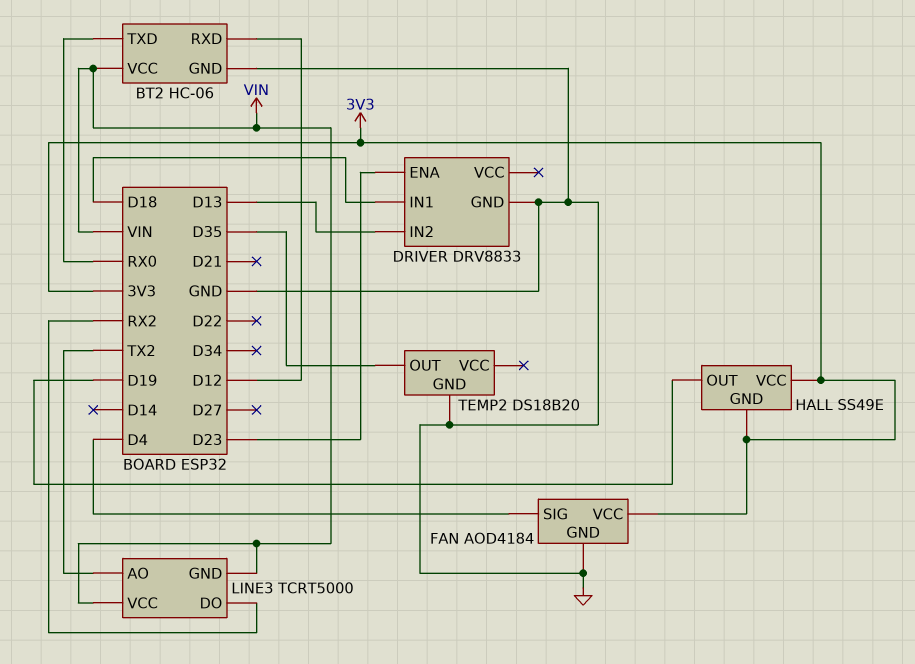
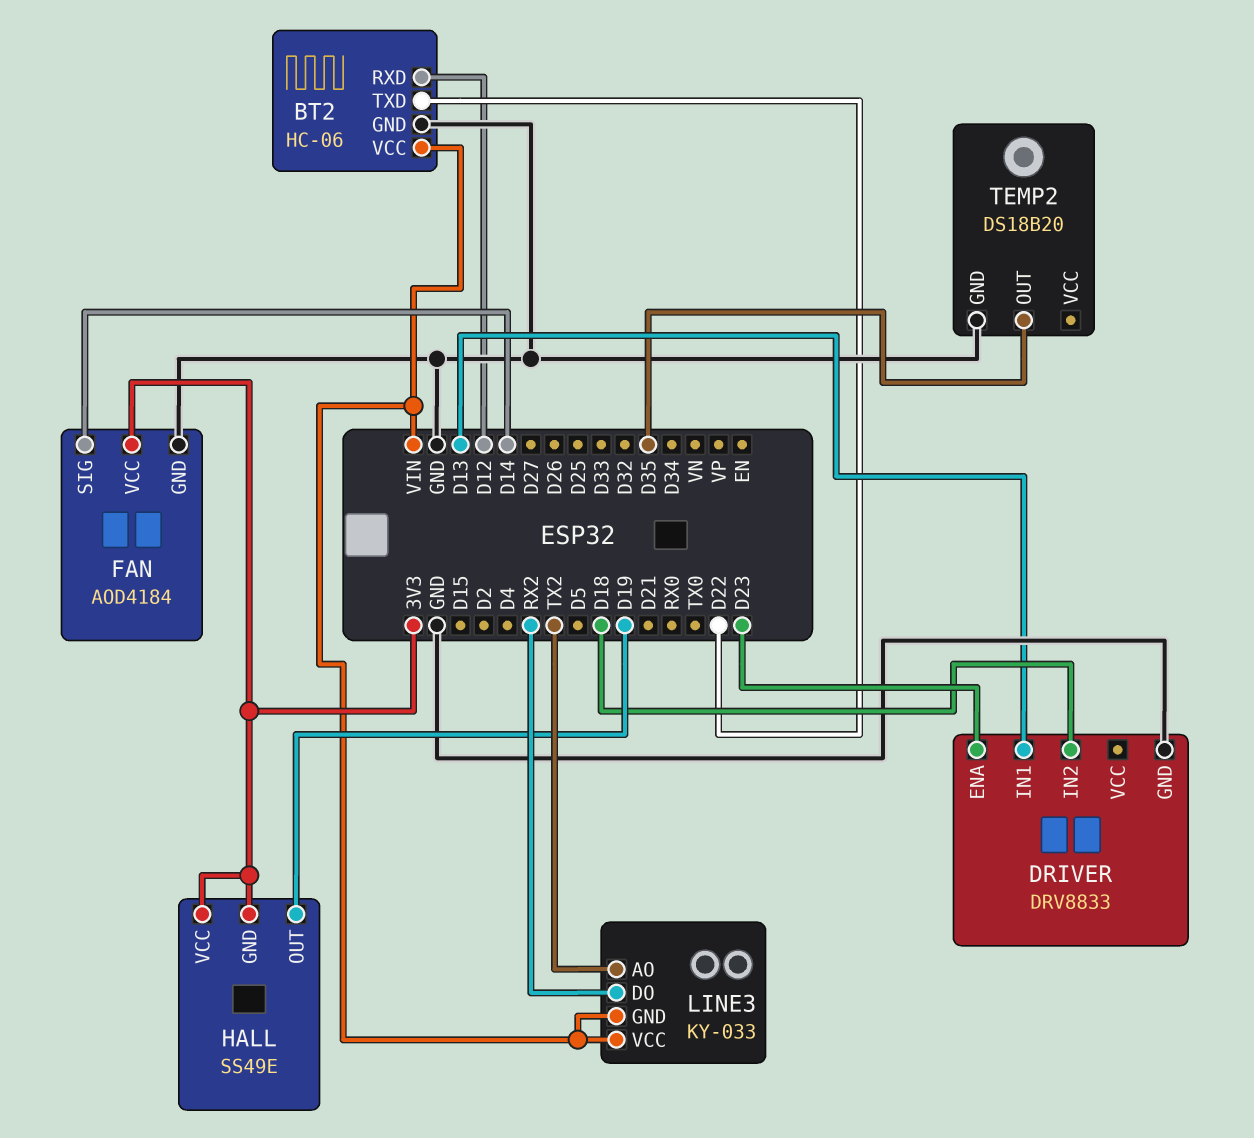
BT2 pin TXD: RX0 -> D22
DRIVER pin IN1: D18 -> D13
DRIVER pin IN2: D13 -> D18
FAN pin SIG: D4 -> D14
LINE3: TCRT5000 -> KY-033

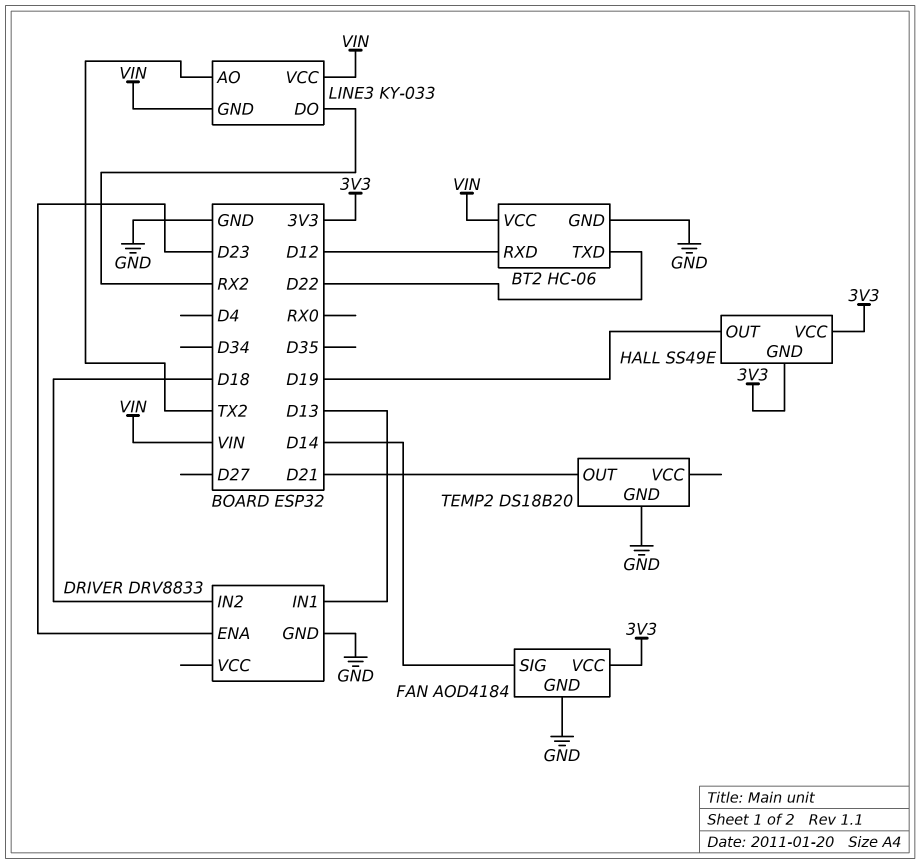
TEMP2 pin OUT: D35 -> D21

